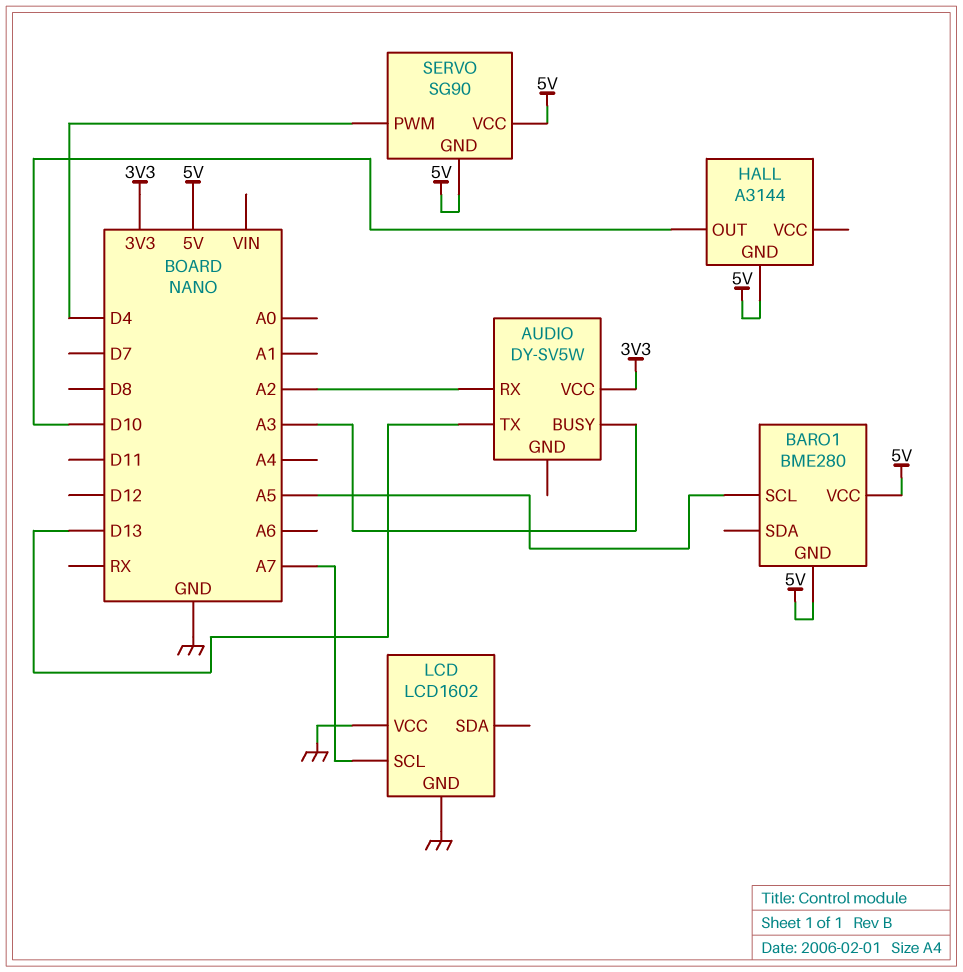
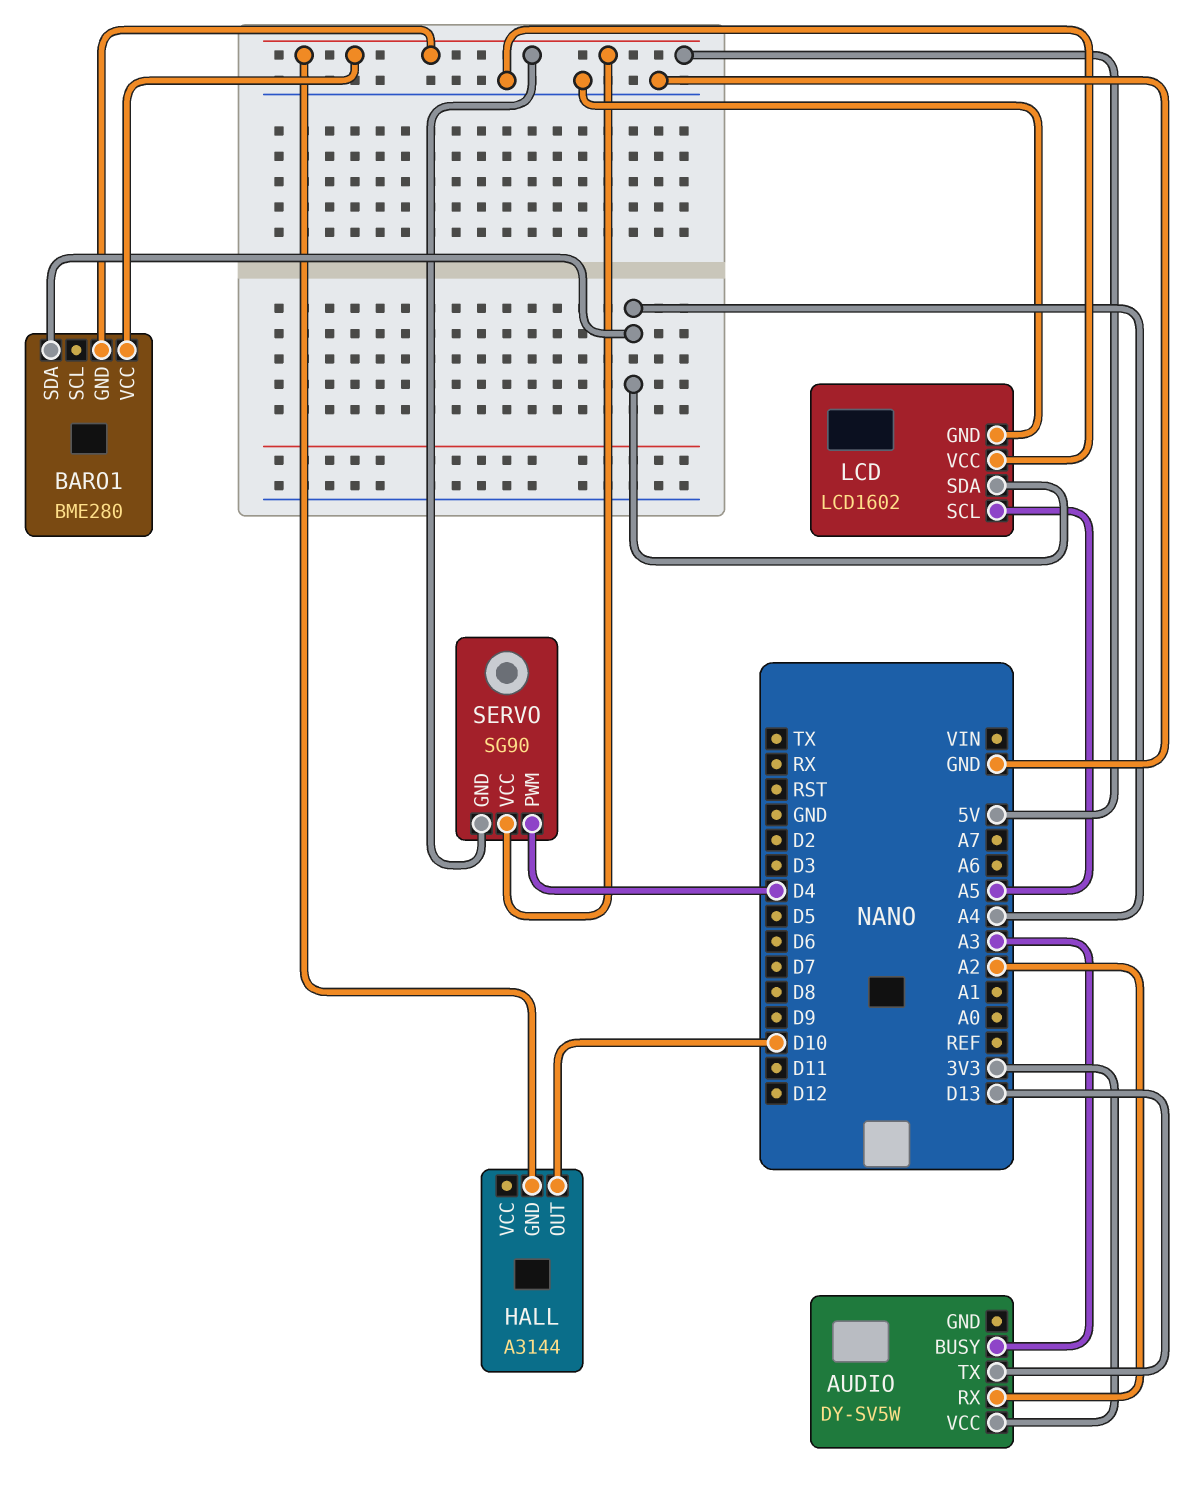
BARO1 pin SCL: A5 -> none
BARO1 pin SDA: none -> A4
LCD pin SCL: A7 -> A5
LCD pin SDA: none -> A4

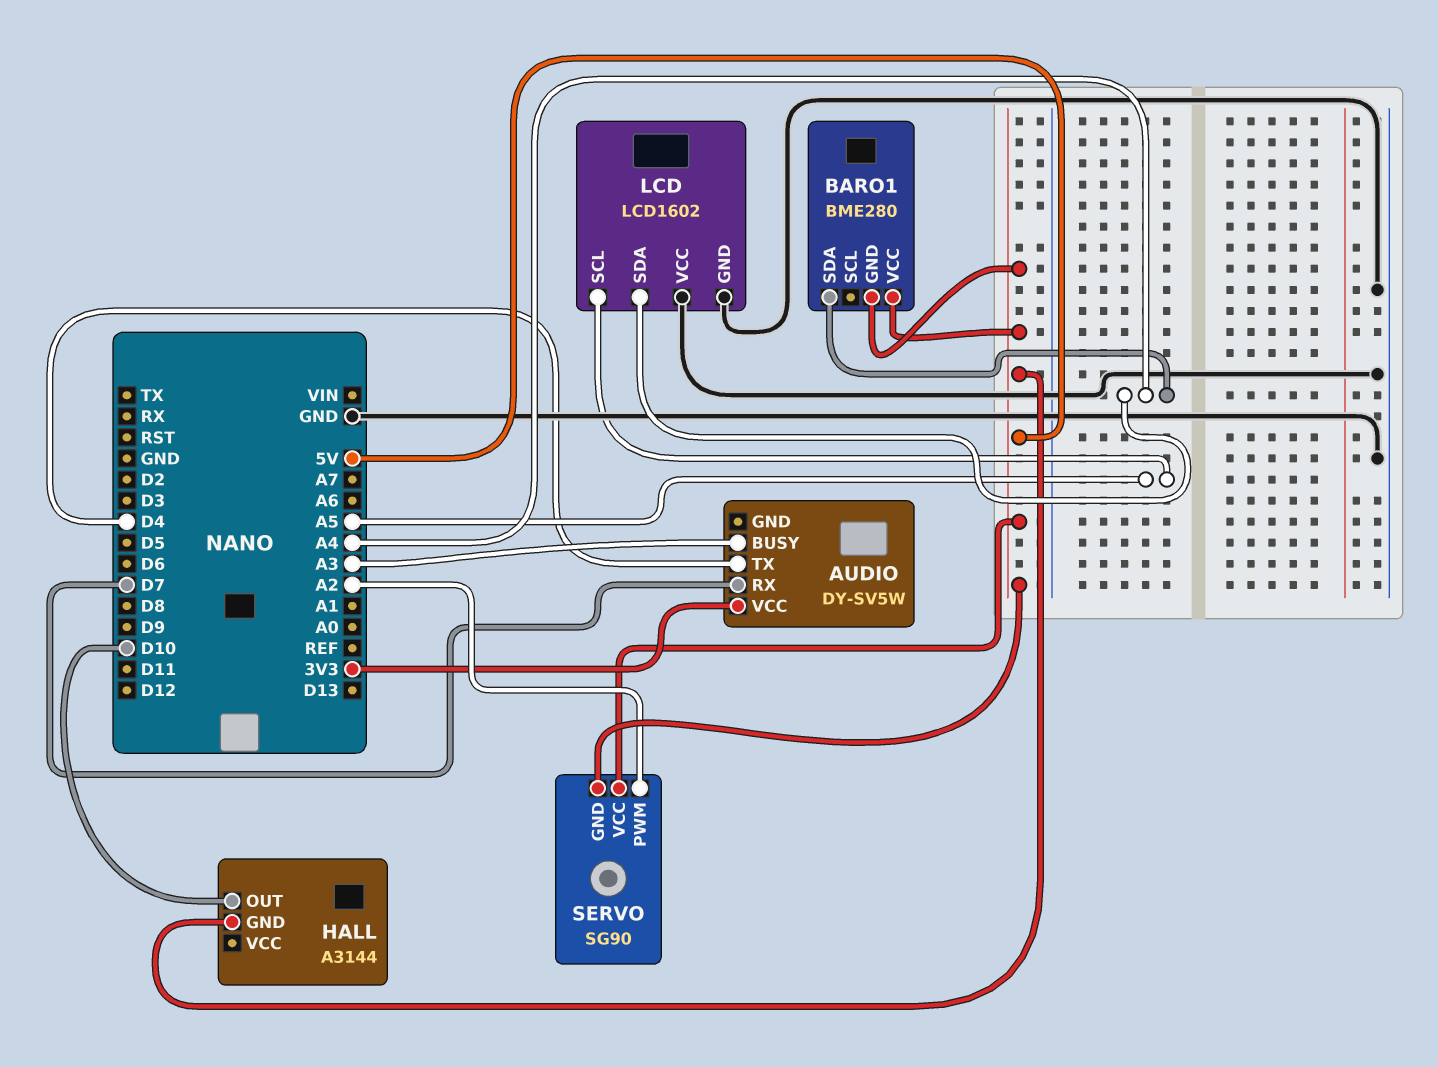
AUDIO pin RX: A2 -> D7
AUDIO pin TX: D13 -> D4
SERVO pin PWM: D4 -> A2

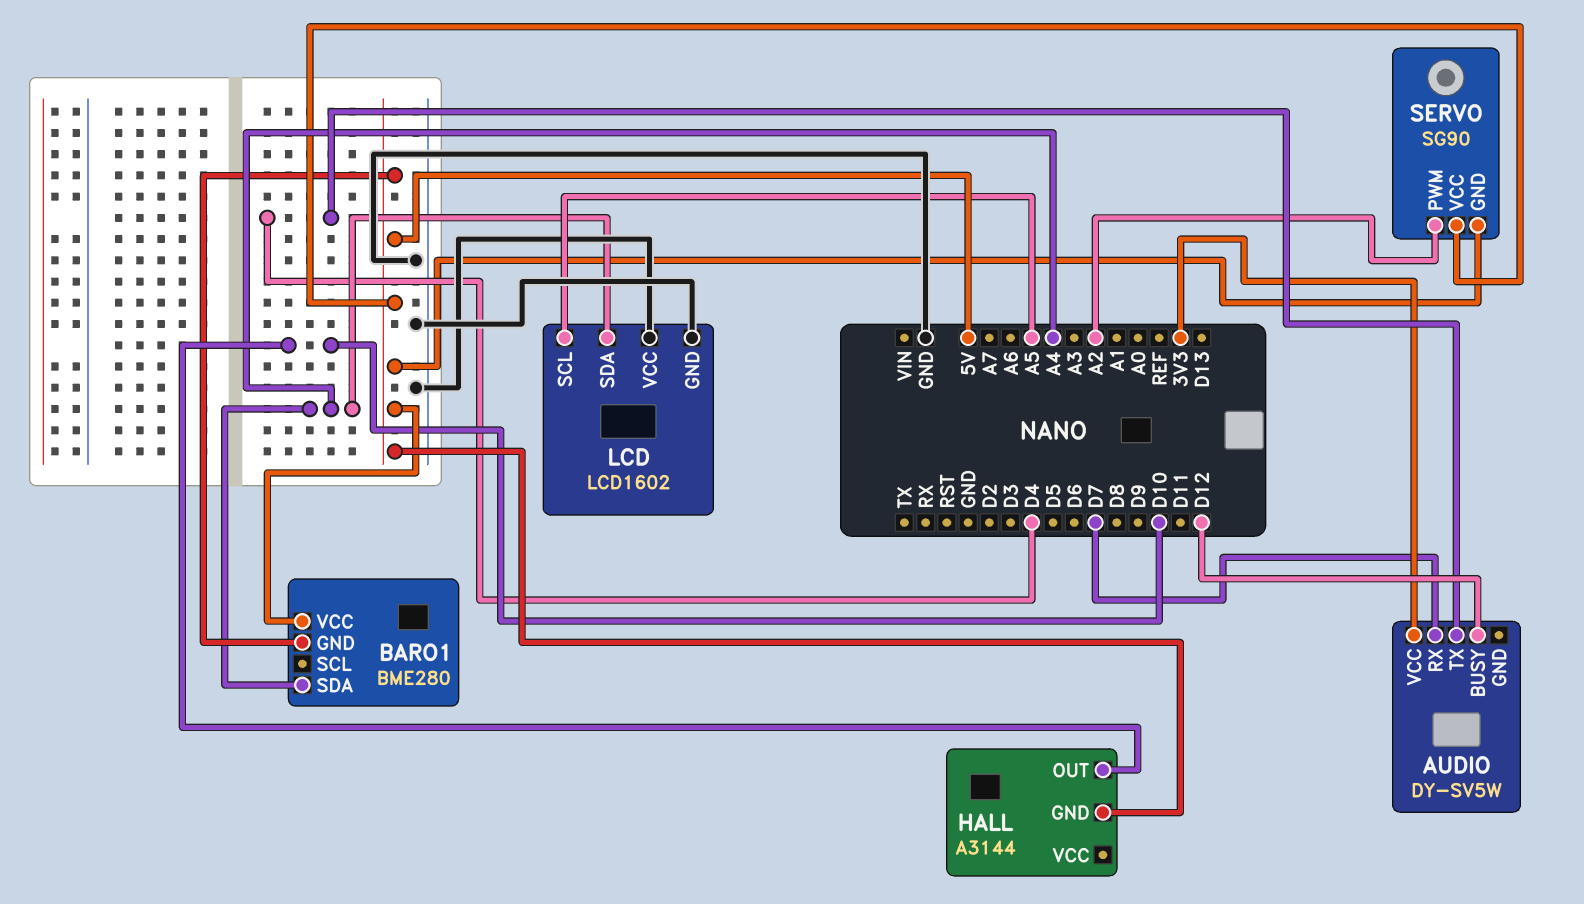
AUDIO pin BUSY: A3 -> D12

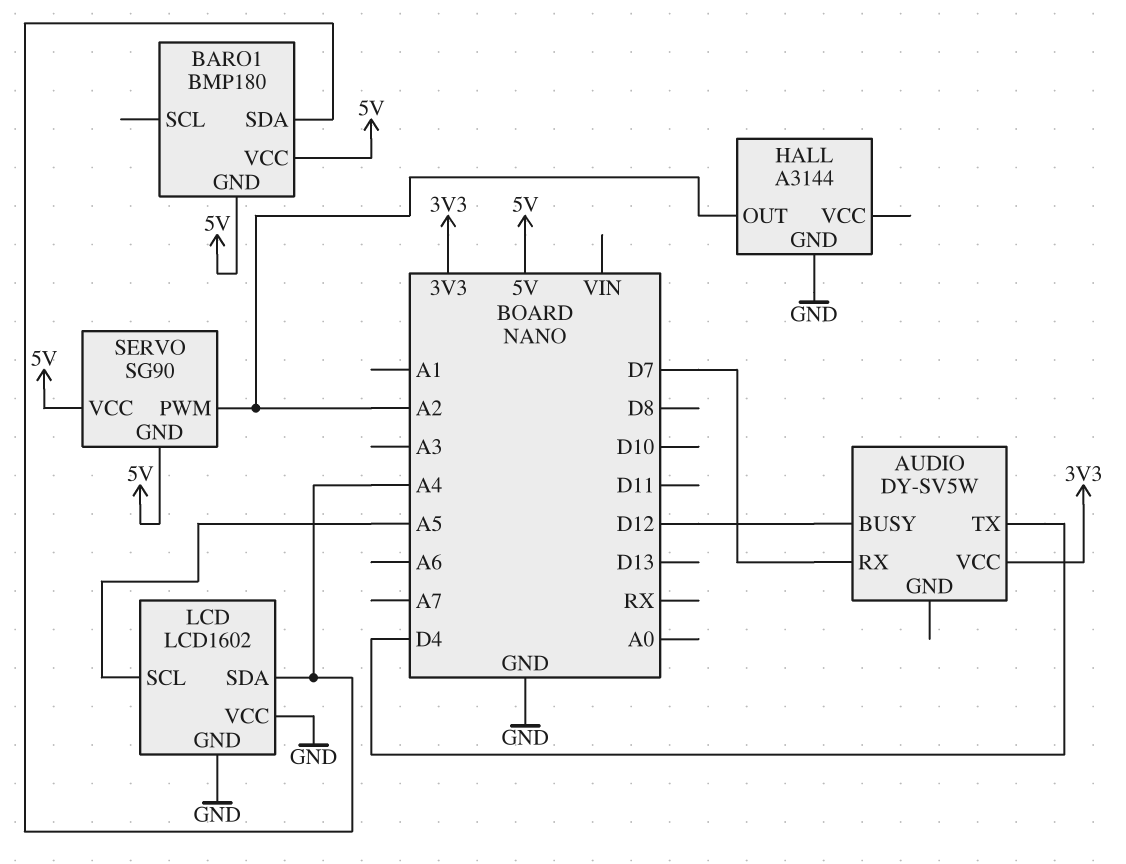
BARO1: BME280 -> BMP180
HALL pin GND: 5V -> GND
HALL pin OUT: D10 -> A2

